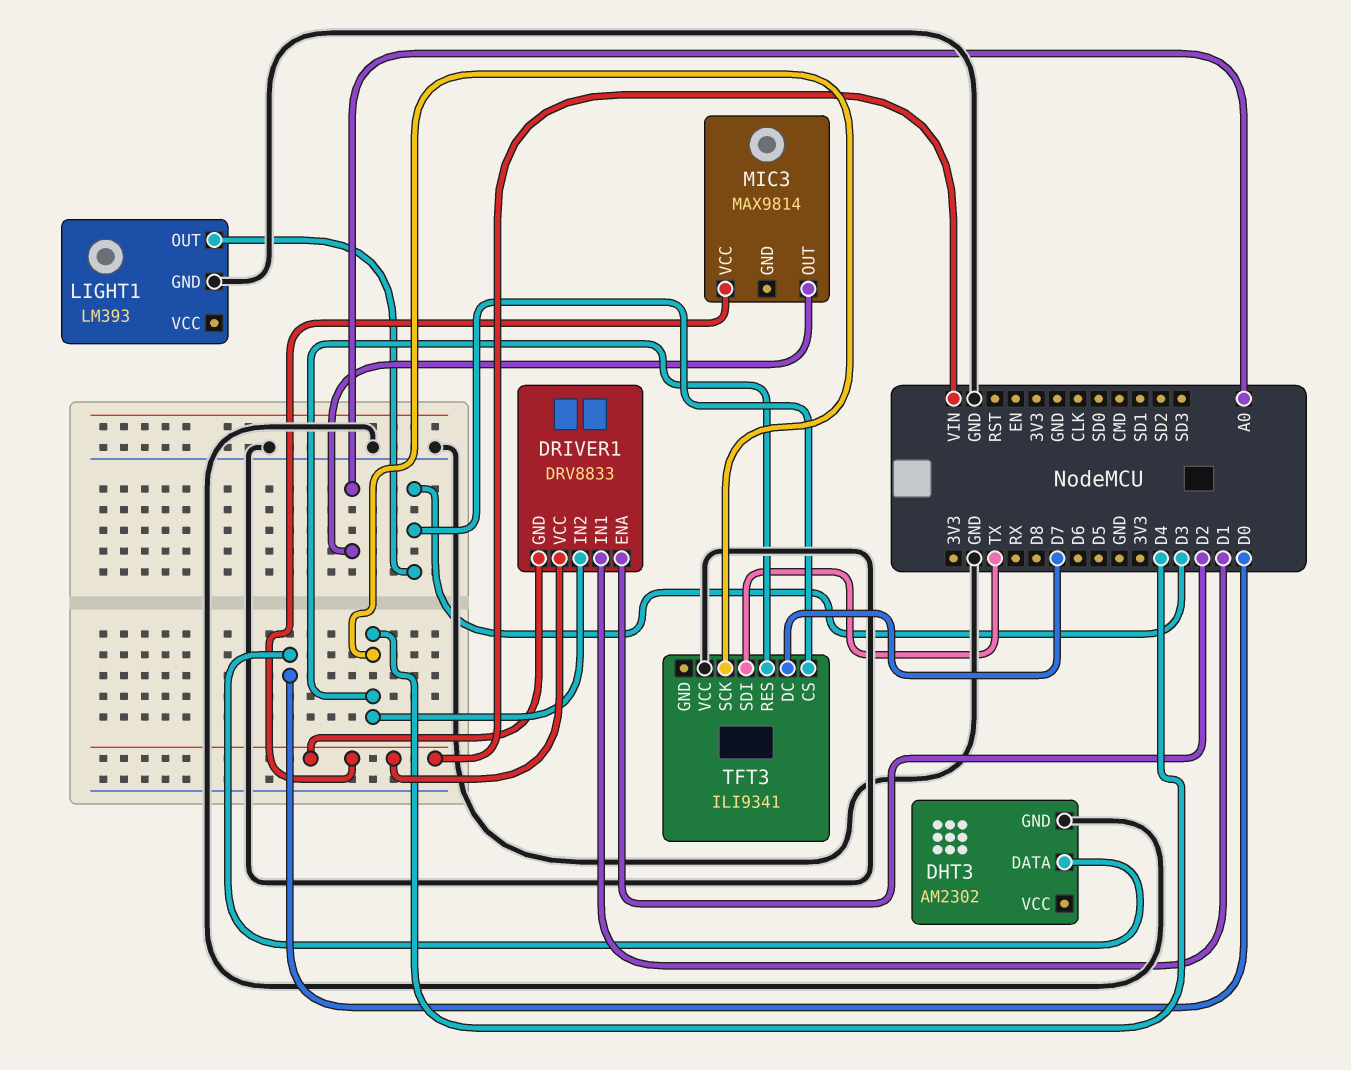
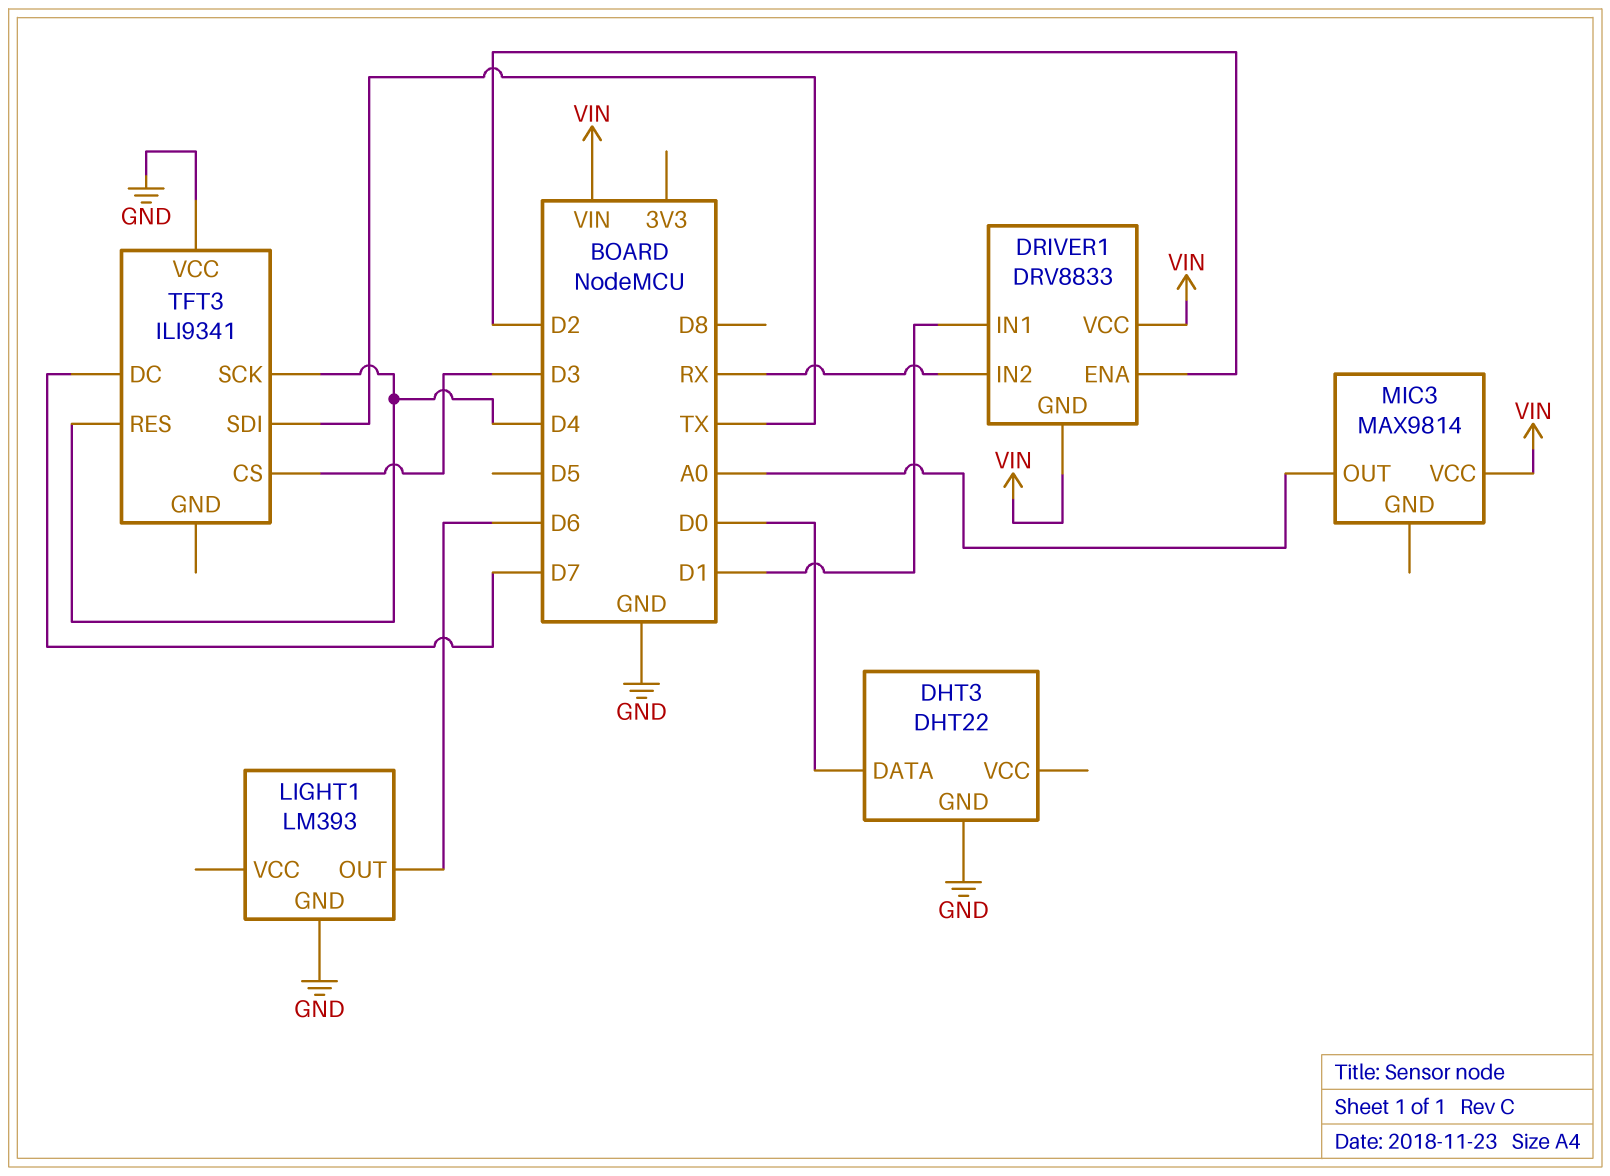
DHT3: AM2302 -> DHT22
DRIVER1 pin IN2: D4 -> RX
LIGHT1 pin OUT: D3 -> D6

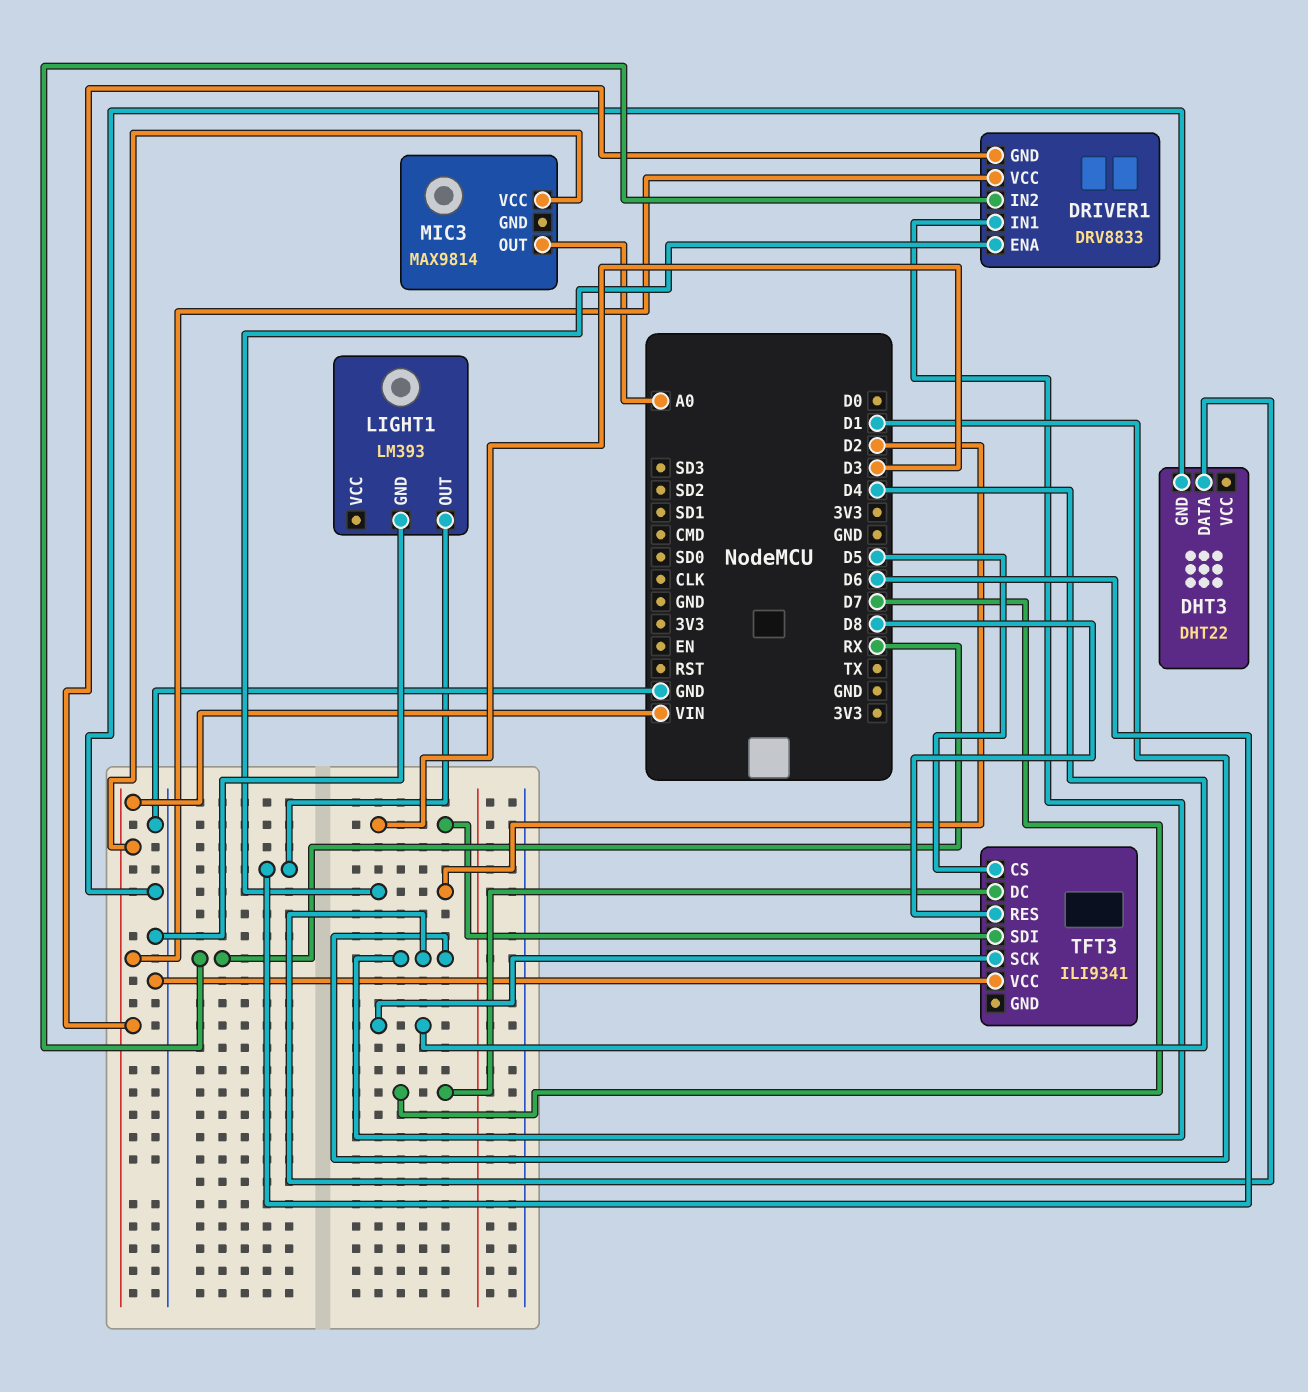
DHT3 pin DATA: D0 -> D1
TFT3 pin CS: D3 -> D5
TFT3 pin RES: D4 -> D8
TFT3 pin SDI: TX -> D3

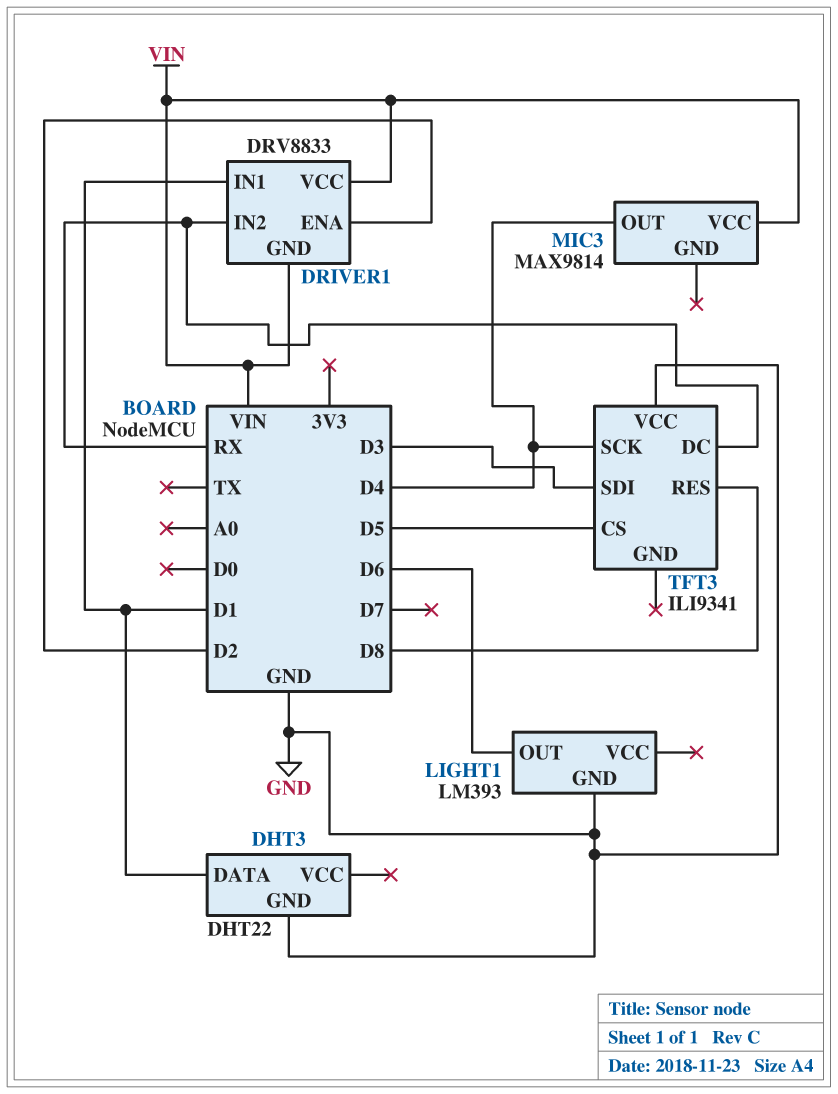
MIC3 pin OUT: A0 -> D4
TFT3 pin DC: D7 -> RX

